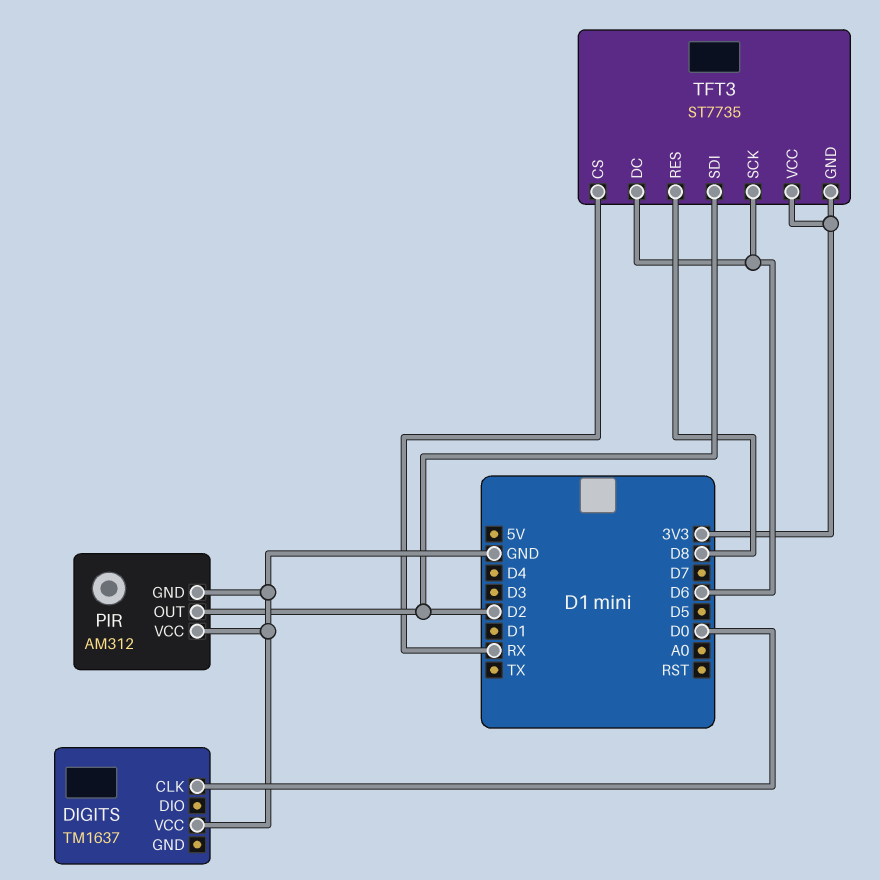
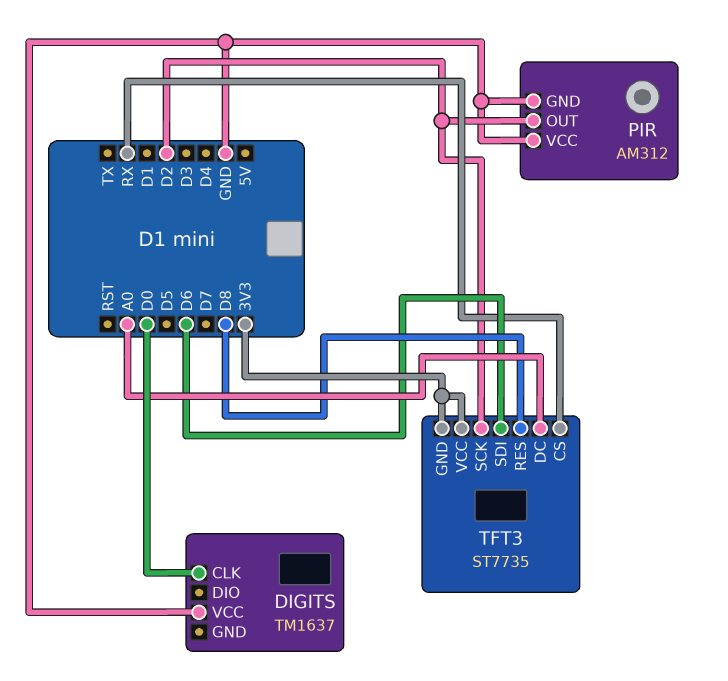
TFT3 pin DC: D6 -> A0
TFT3 pin SCK: D6 -> D2
TFT3 pin SDI: D2 -> D6

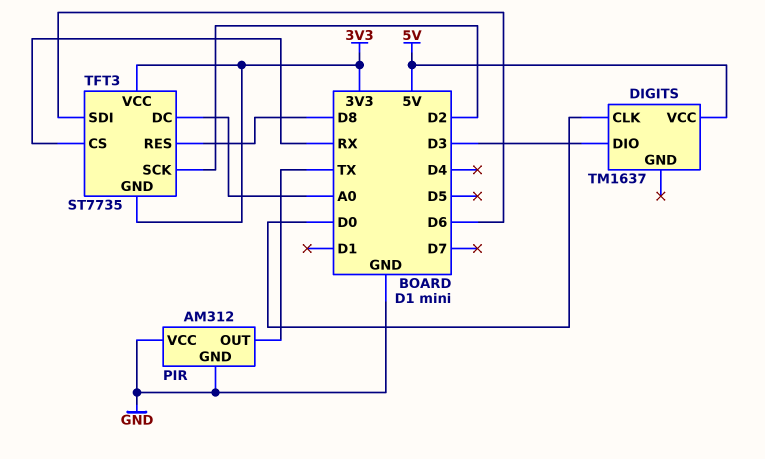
DIGITS pin DIO: none -> D3
DIGITS pin VCC: GND -> 5V
PIR pin OUT: D2 -> TX

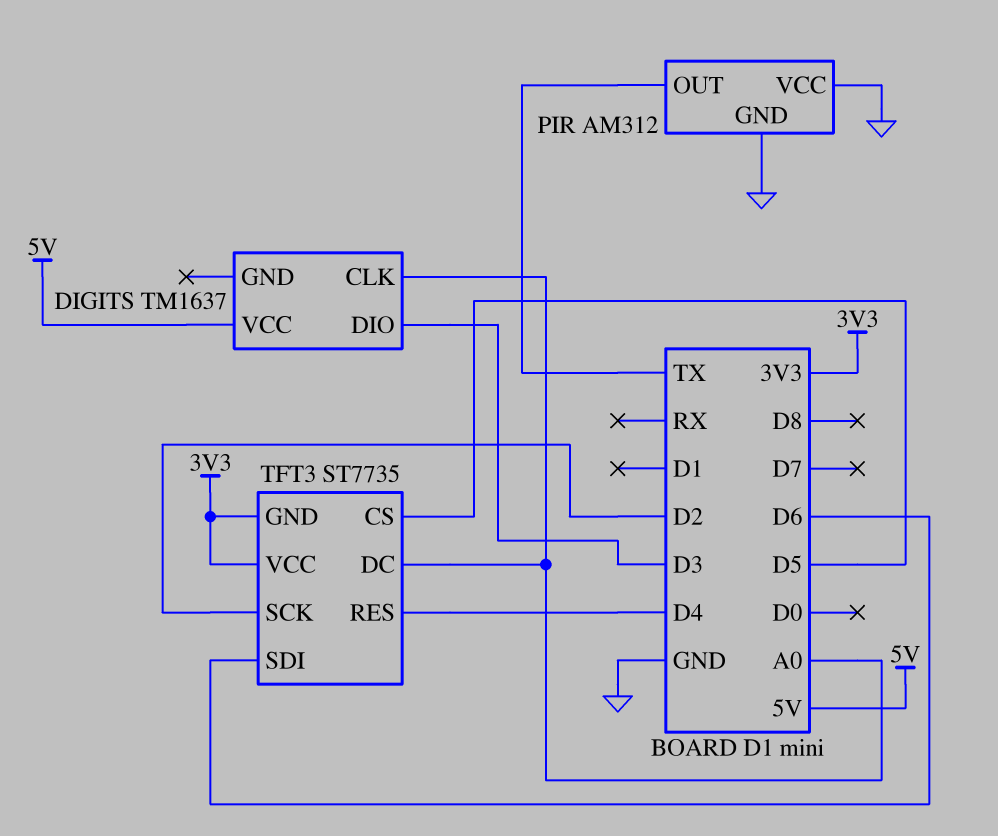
DIGITS pin CLK: D0 -> A0
TFT3 pin CS: RX -> D5
TFT3 pin RES: D8 -> D4

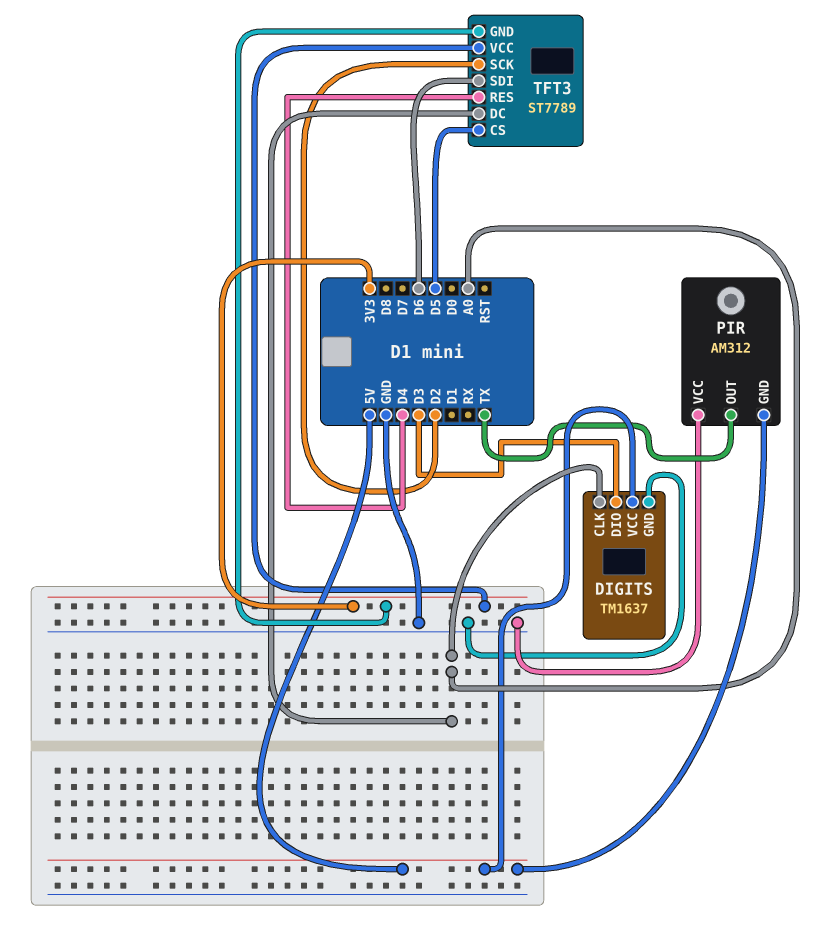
DIGITS pin GND: none -> GND
PIR pin GND: GND -> 5V
TFT3: ST7735 -> ST7789

